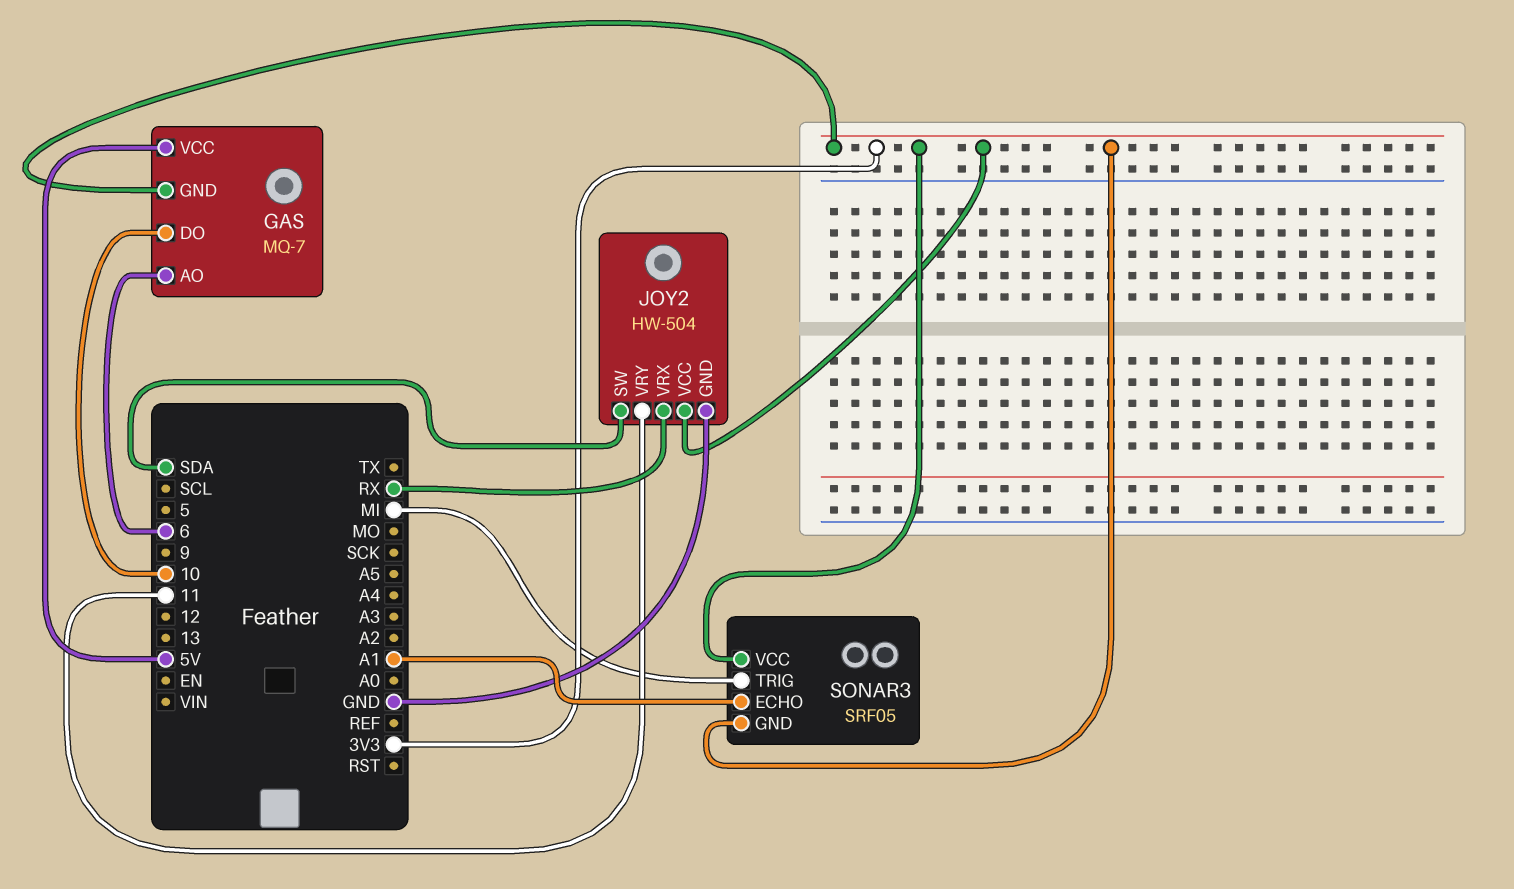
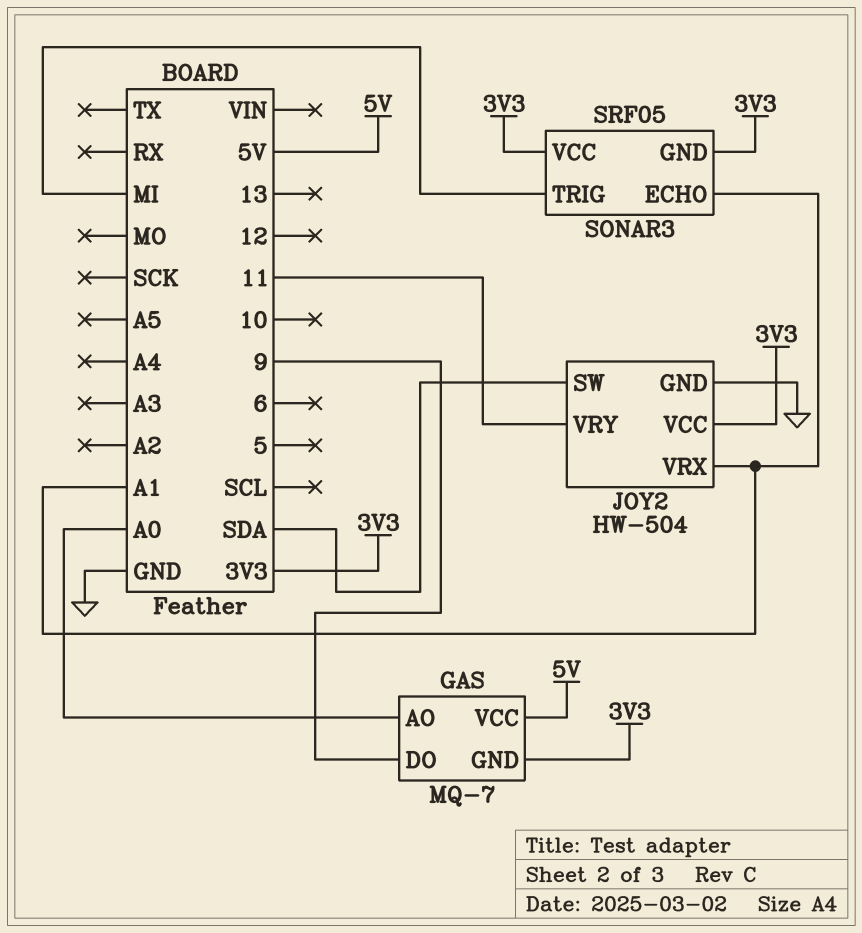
GAS pin AO: 6 -> A0
GAS pin DO: 10 -> 9
JOY2 pin VRX: RX -> A1

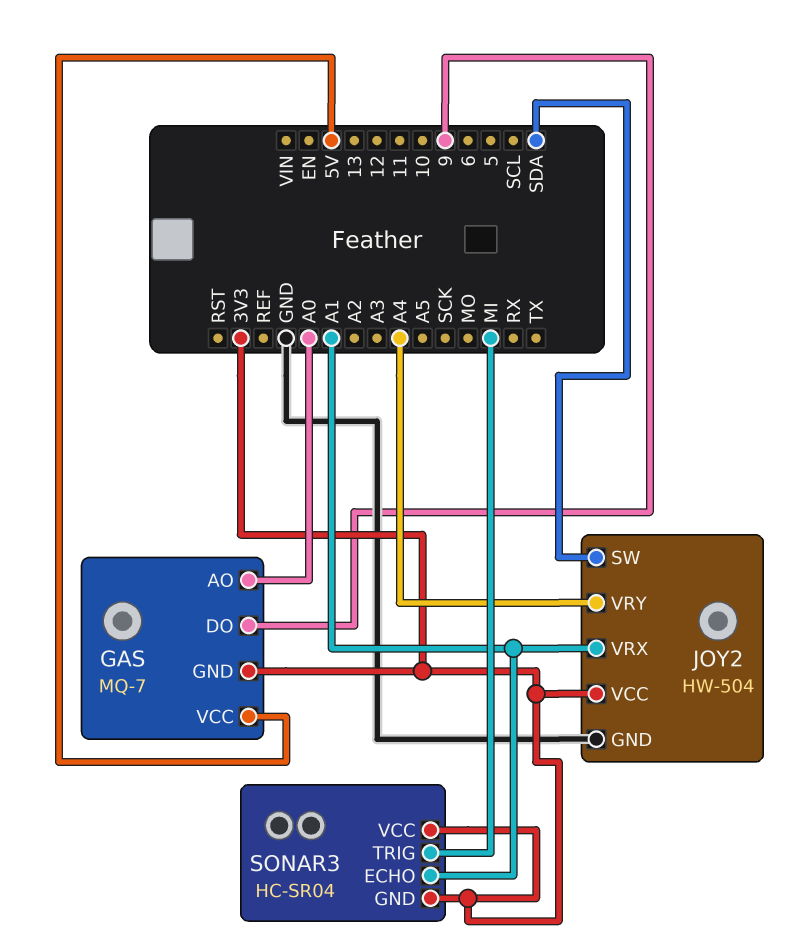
JOY2 pin VRY: 11 -> A4
SONAR3: SRF05 -> HC-SR04

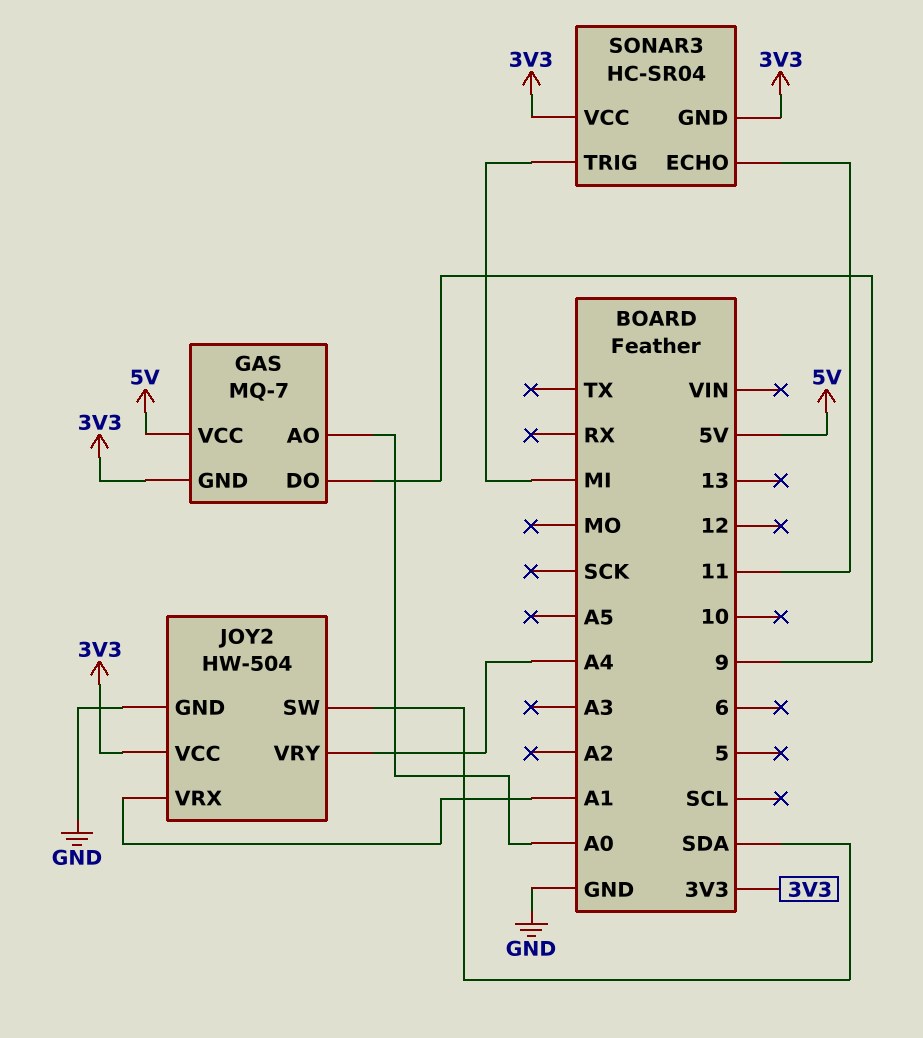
SONAR3 pin ECHO: A1 -> 11

